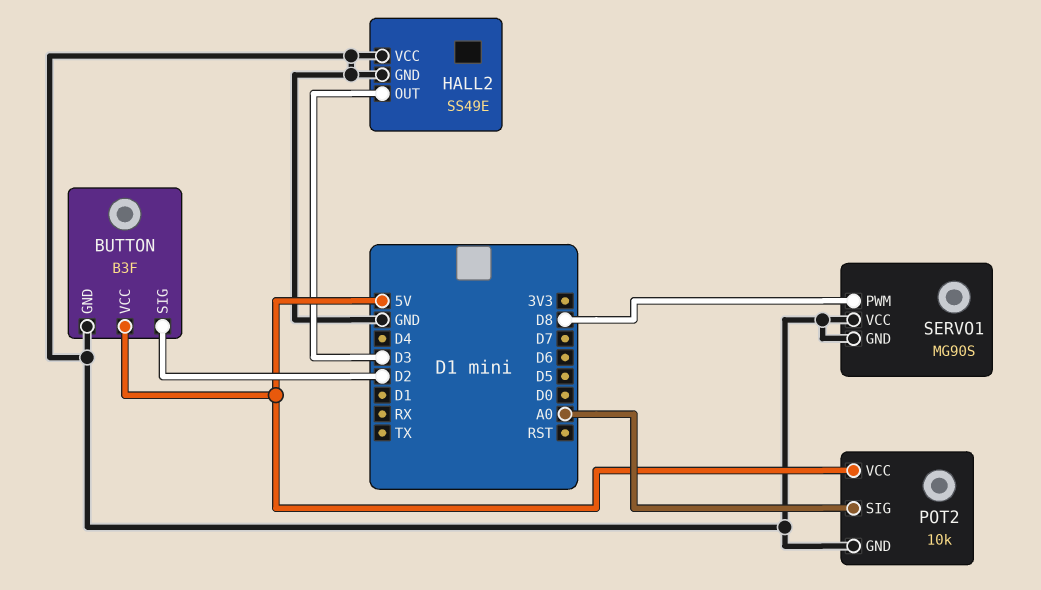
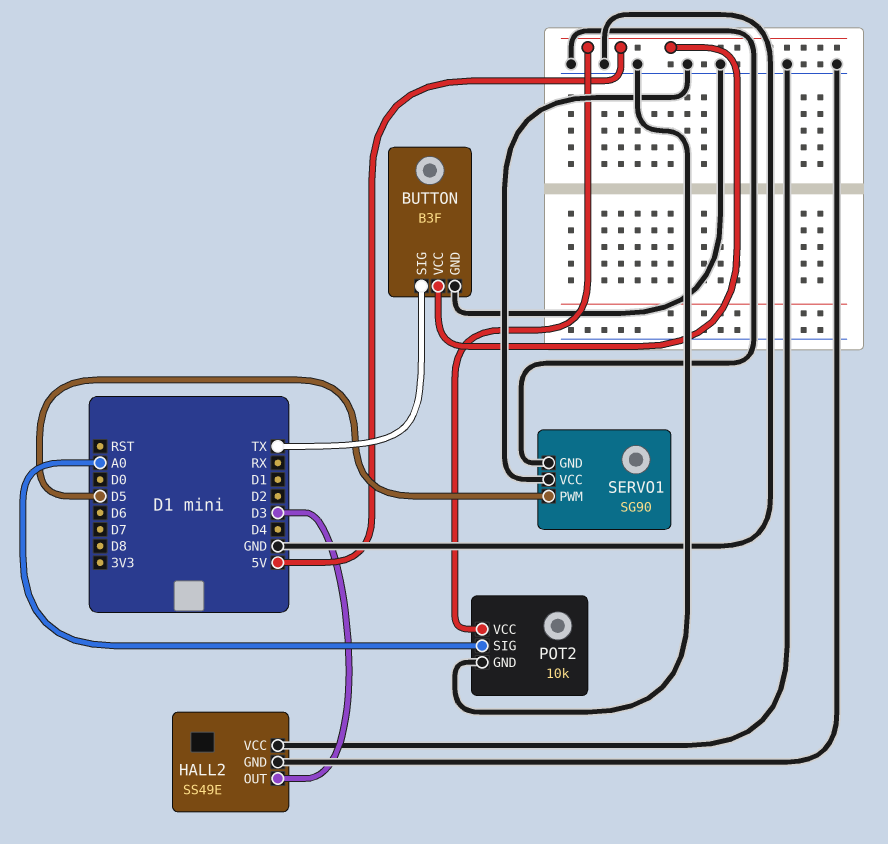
BUTTON pin SIG: D2 -> TX
SERVO1: MG90S -> SG90
SERVO1 pin PWM: D8 -> D5

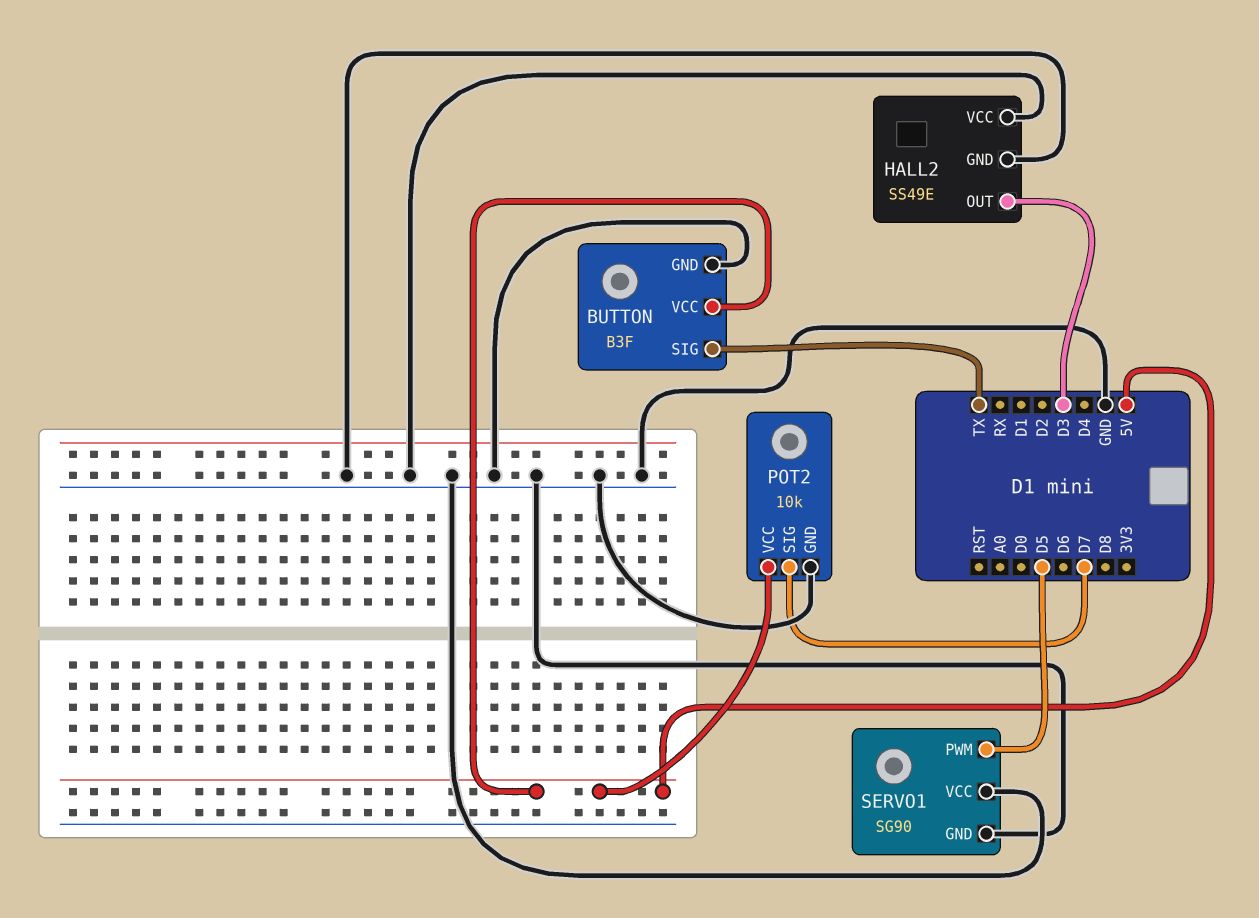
POT2 pin SIG: A0 -> D7

